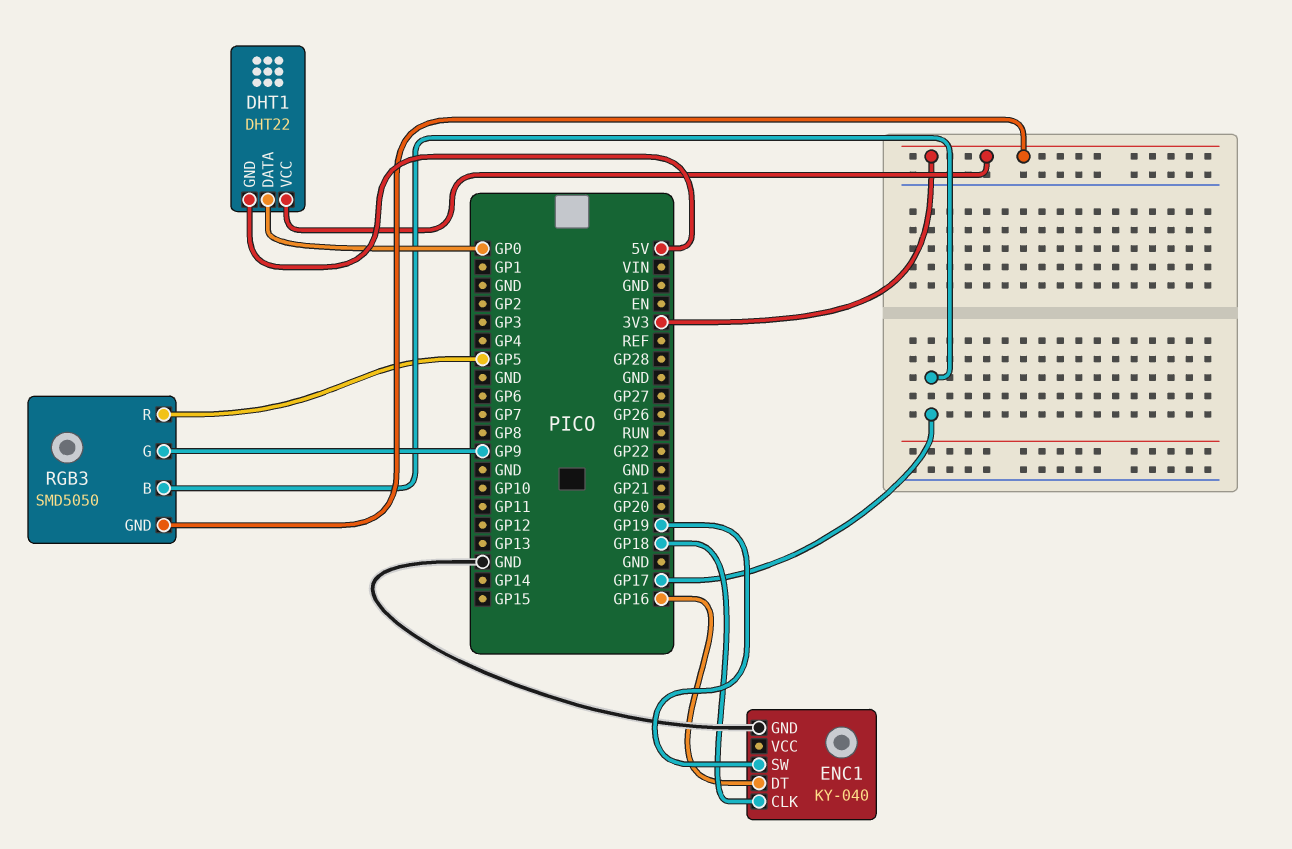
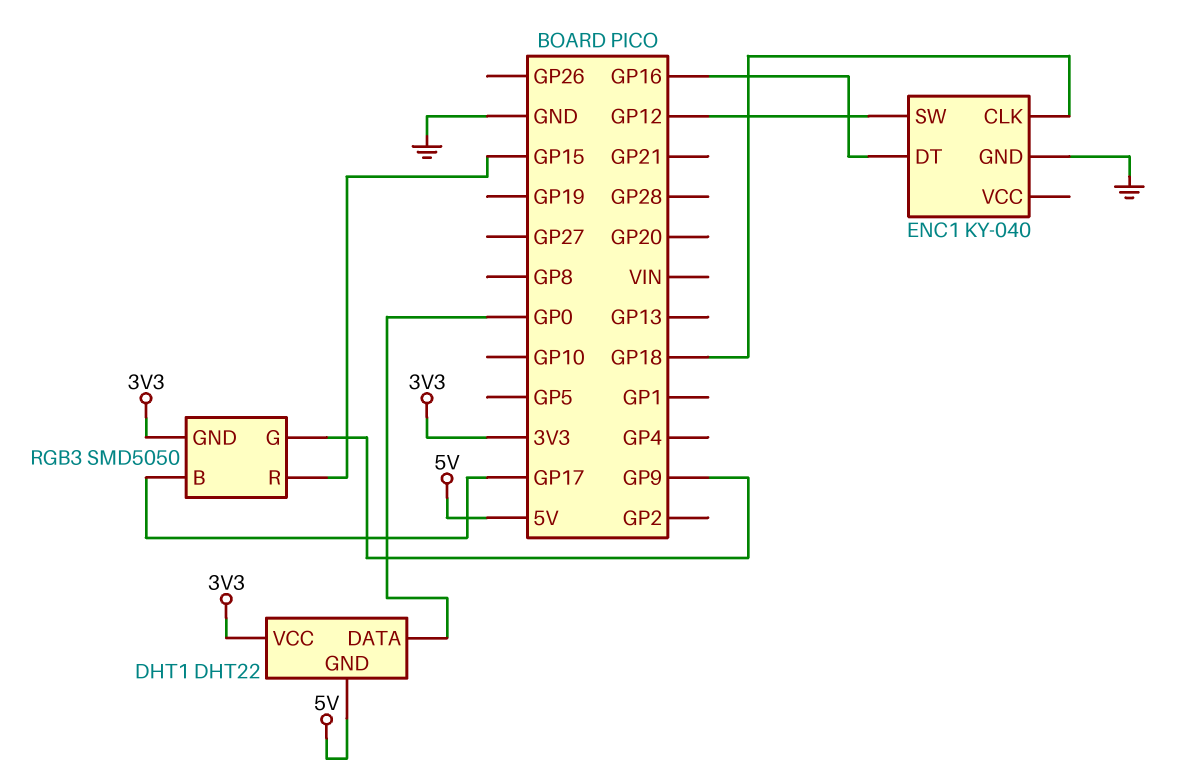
ENC1 pin SW: GP19 -> GP12
RGB3 pin R: GP5 -> GP15

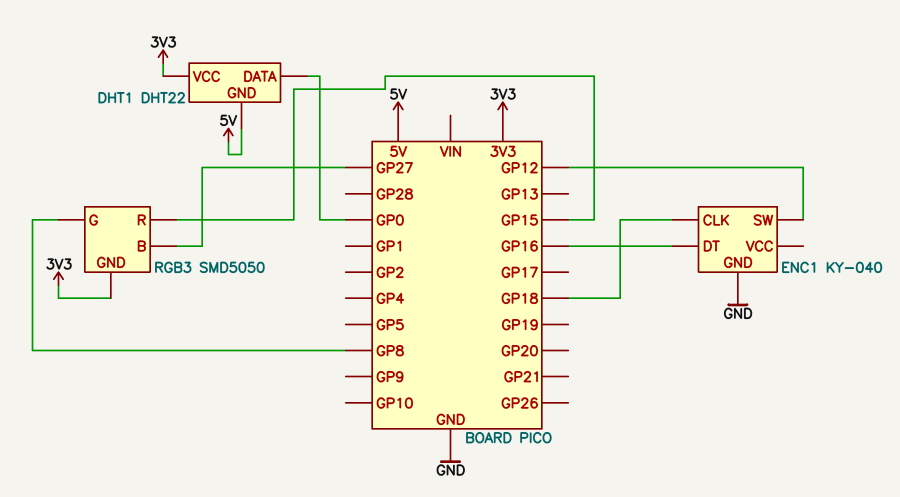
RGB3 pin B: GP17 -> GP27
RGB3 pin G: GP9 -> GP8

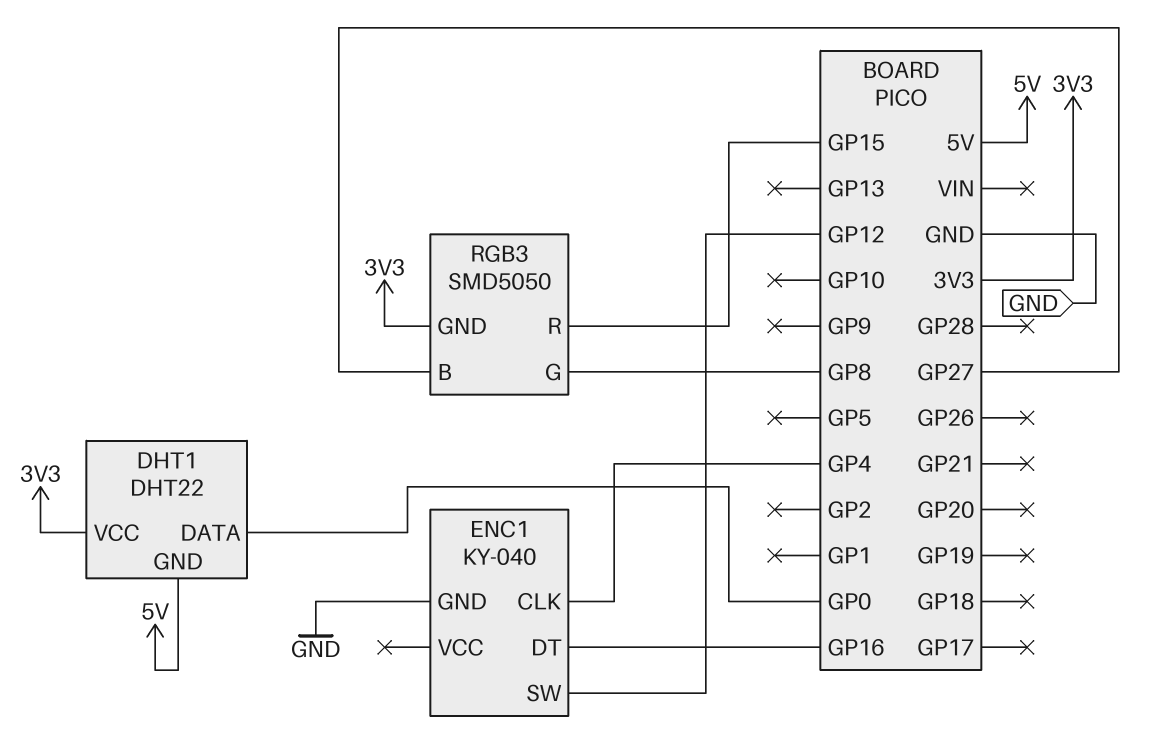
ENC1 pin CLK: GP18 -> GP4

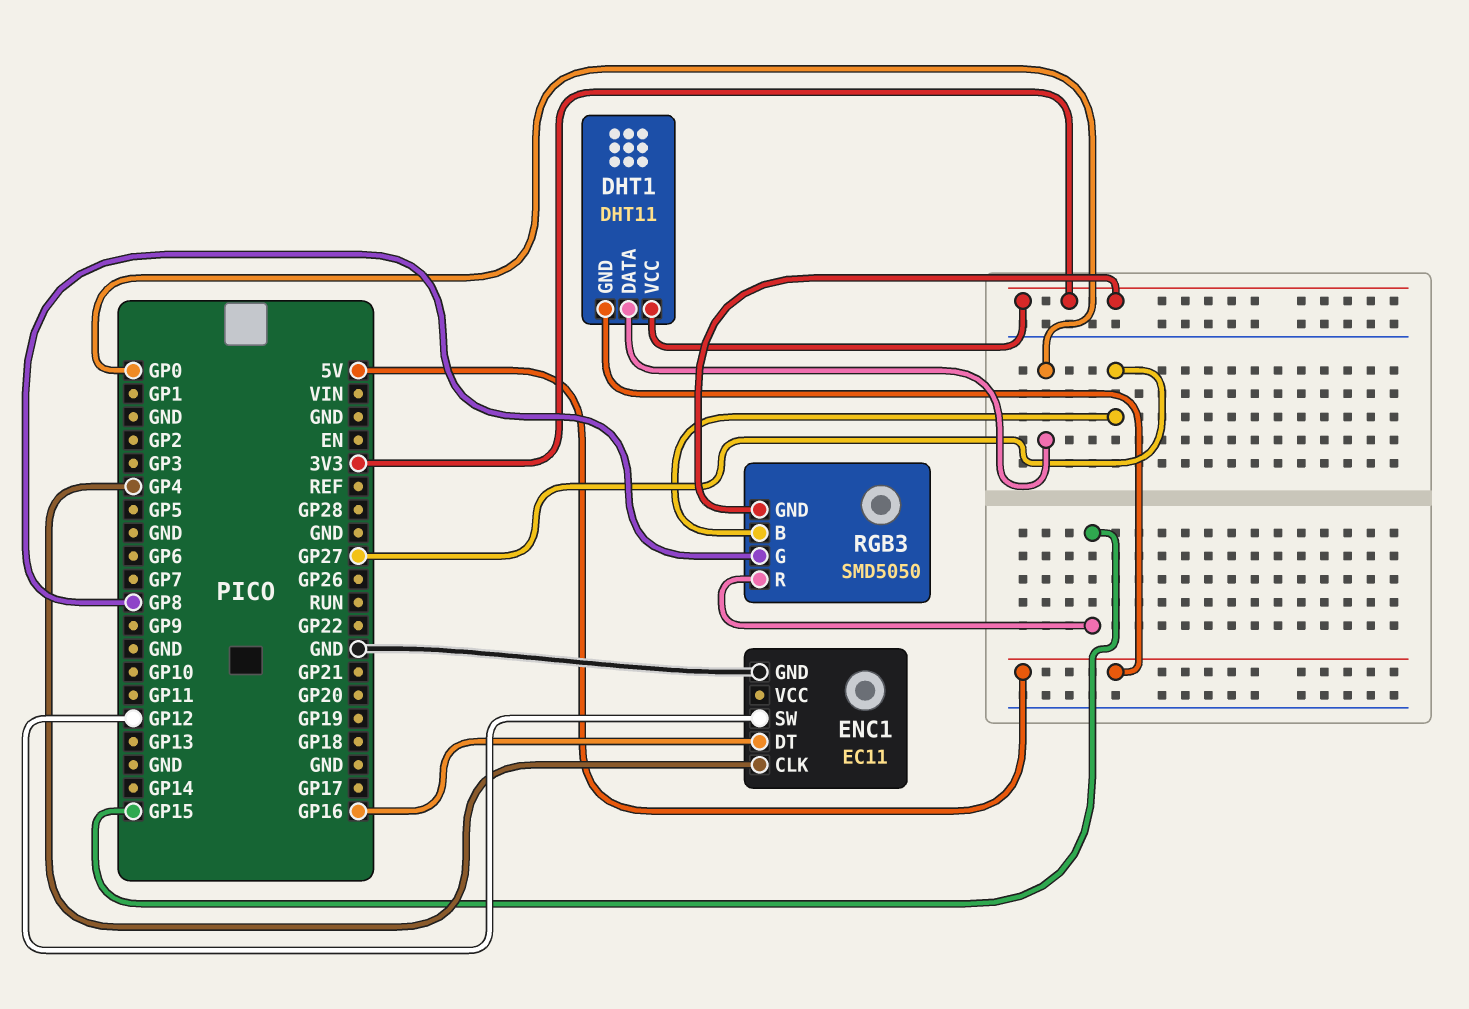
DHT1: DHT22 -> DHT11
ENC1: KY-040 -> EC11

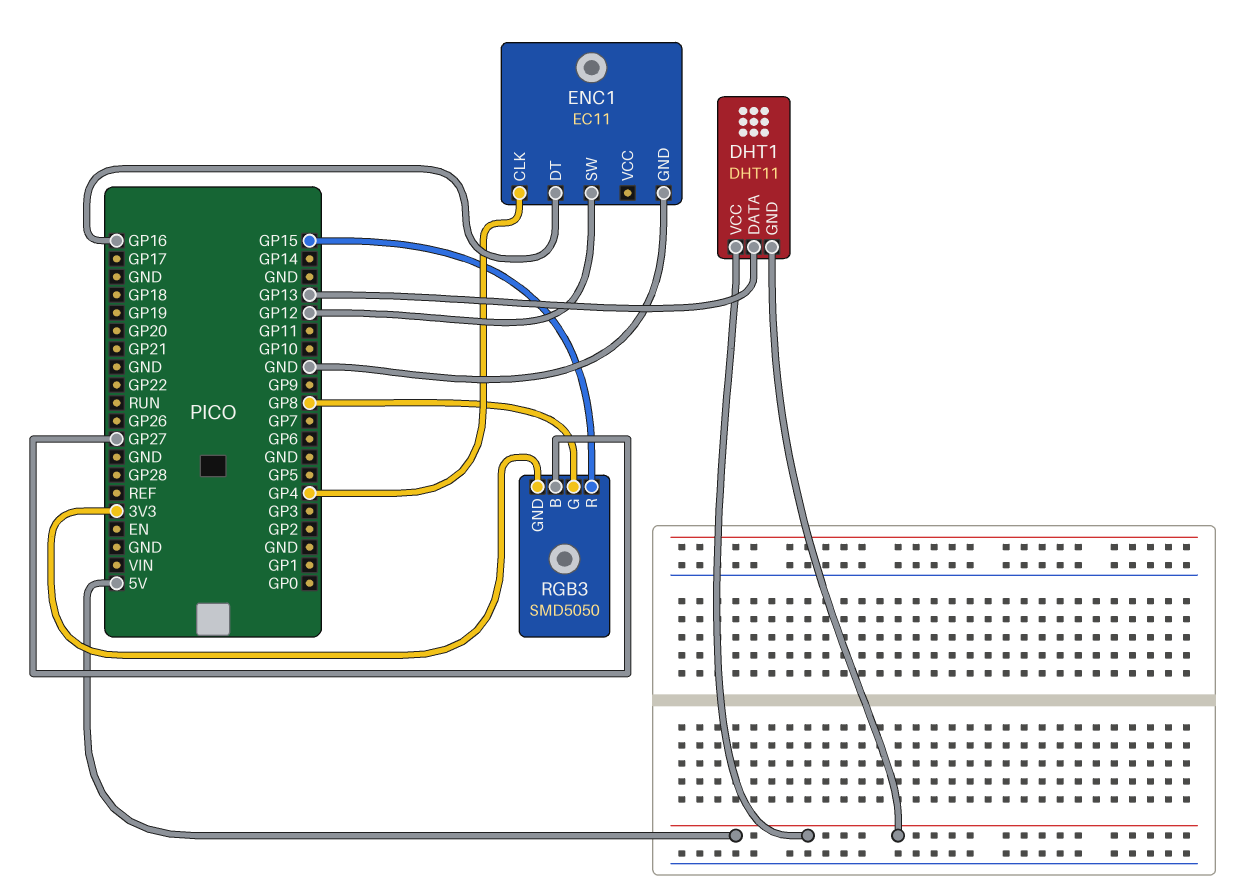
DHT1 pin DATA: GP0 -> GP13
DHT1 pin VCC: 3V3 -> 5V

